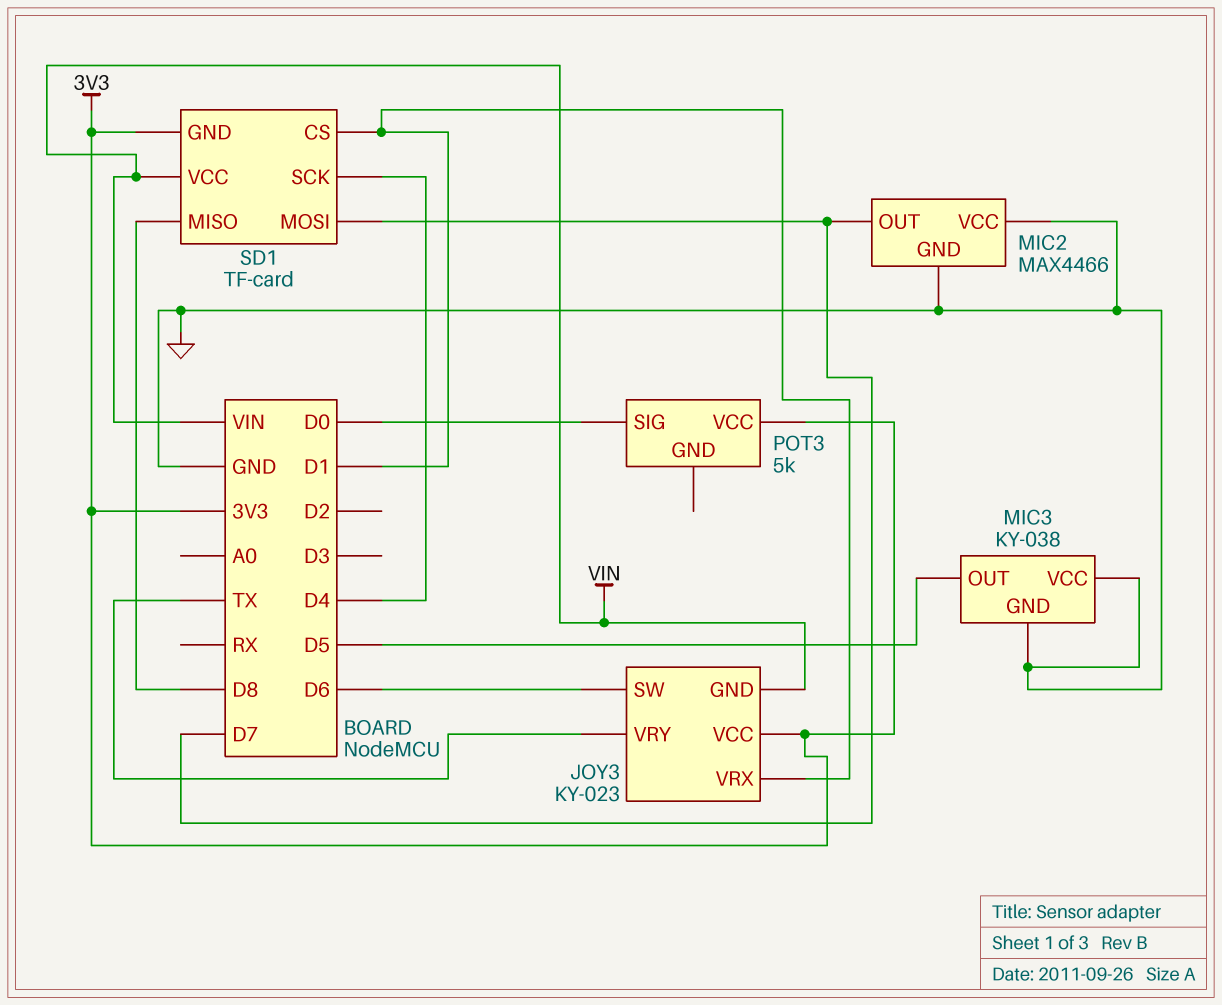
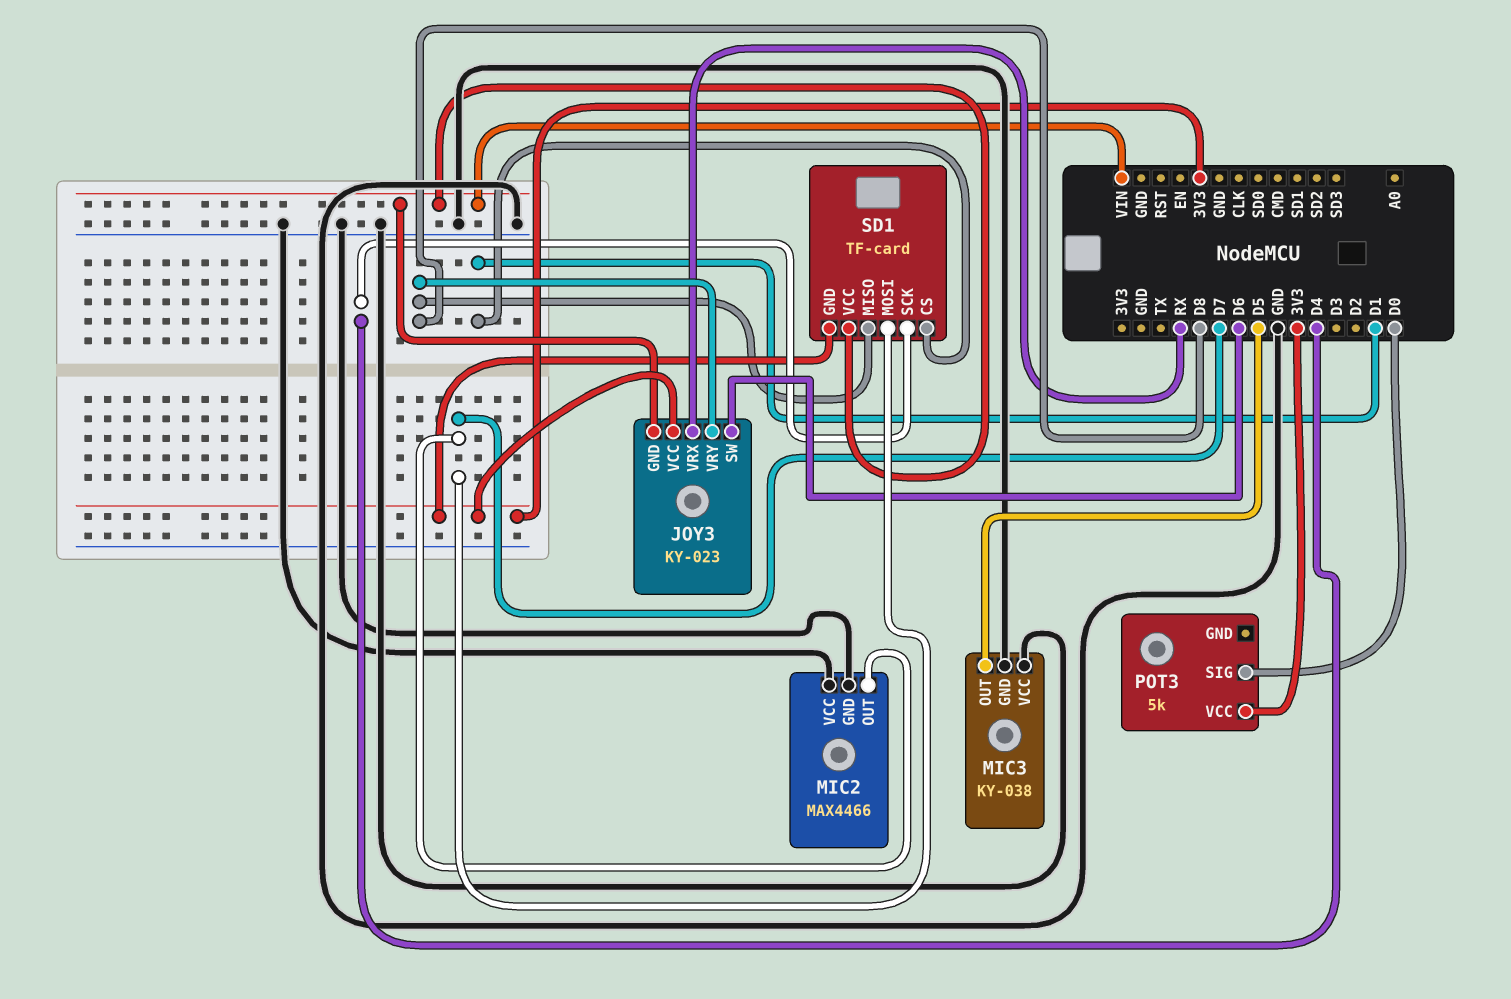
JOY3 pin VRX: D1 -> RX
JOY3 pin VRY: TX -> D8

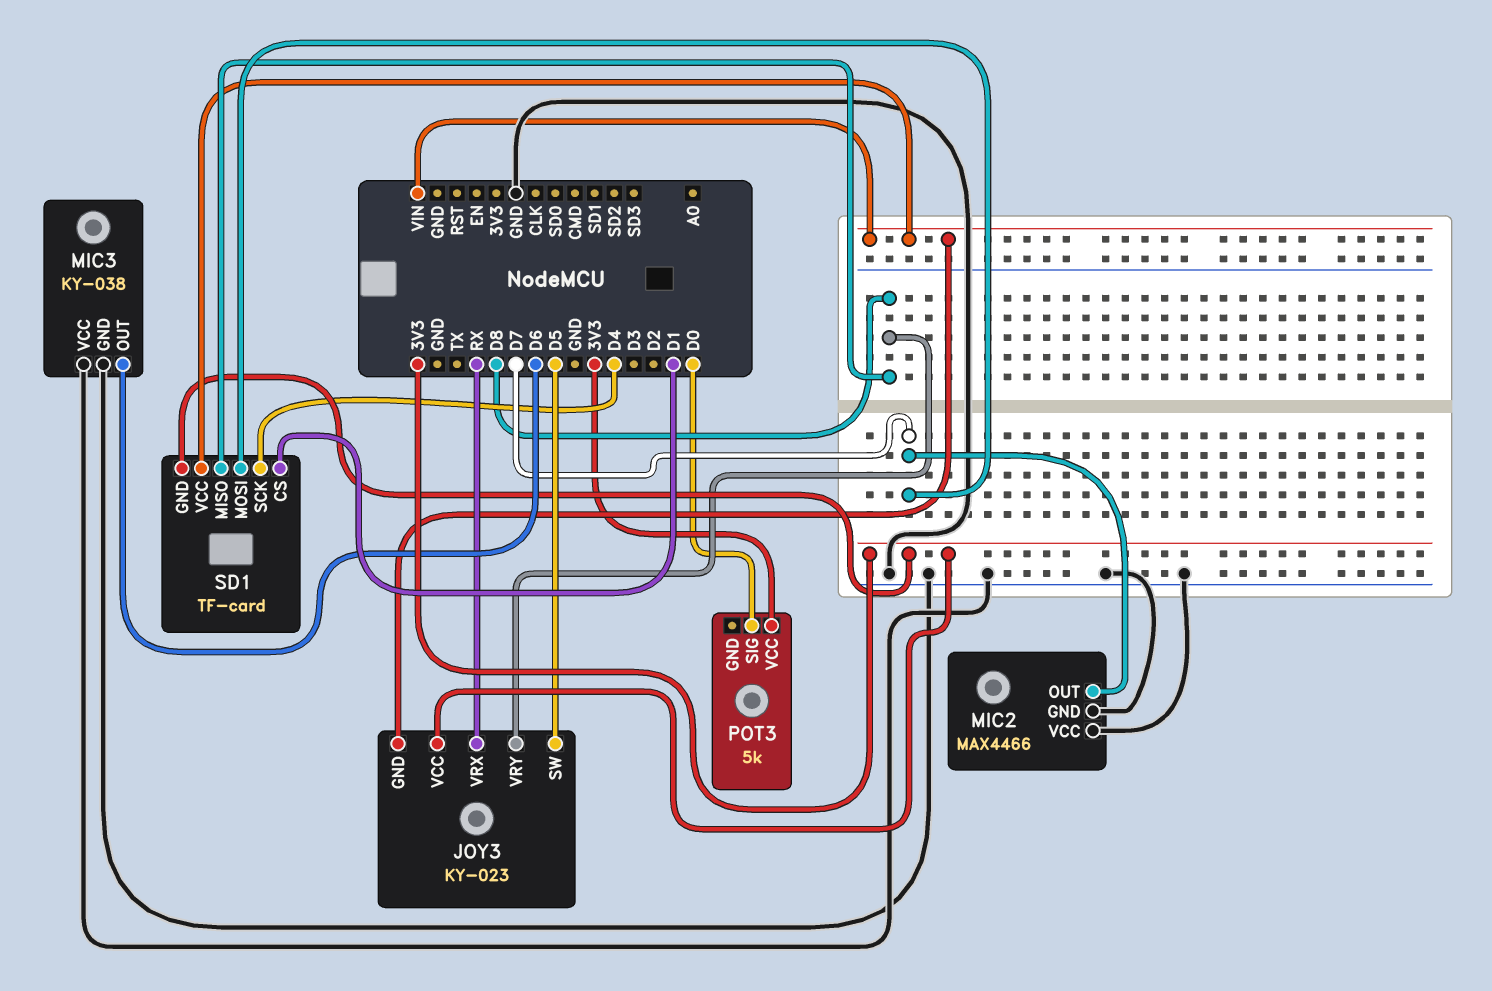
JOY3 pin SW: D6 -> D5
MIC3 pin OUT: D5 -> D6

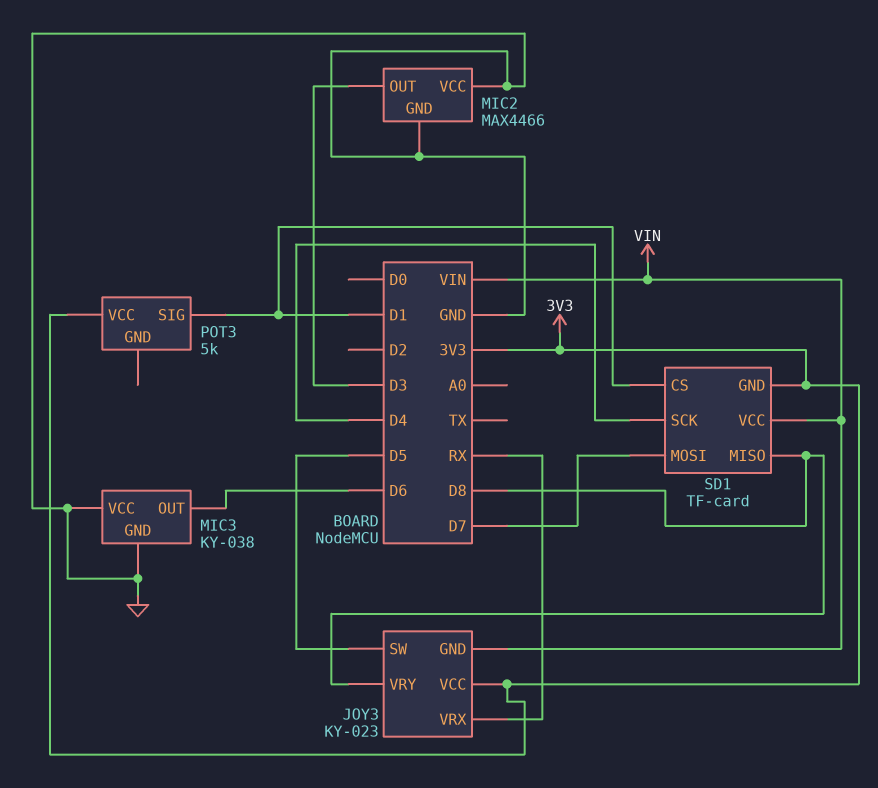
MIC2 pin OUT: D7 -> D3
POT3 pin SIG: D0 -> D1

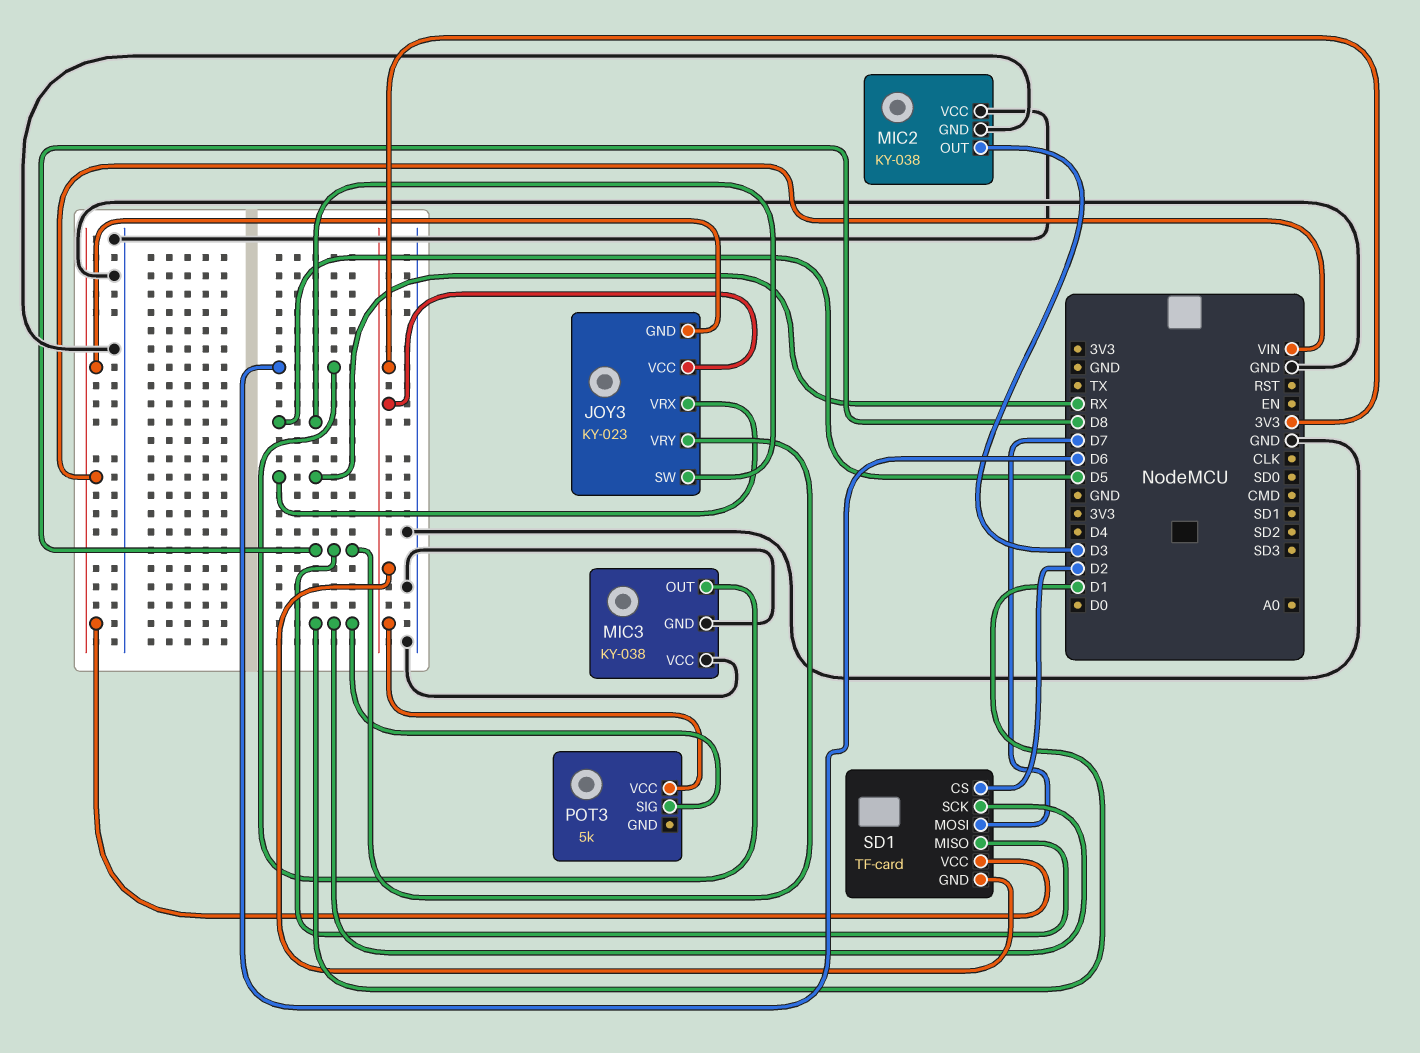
MIC2: MAX4466 -> KY-038
SD1 pin CS: D1 -> D2
SD1 pin SCK: D4 -> D1

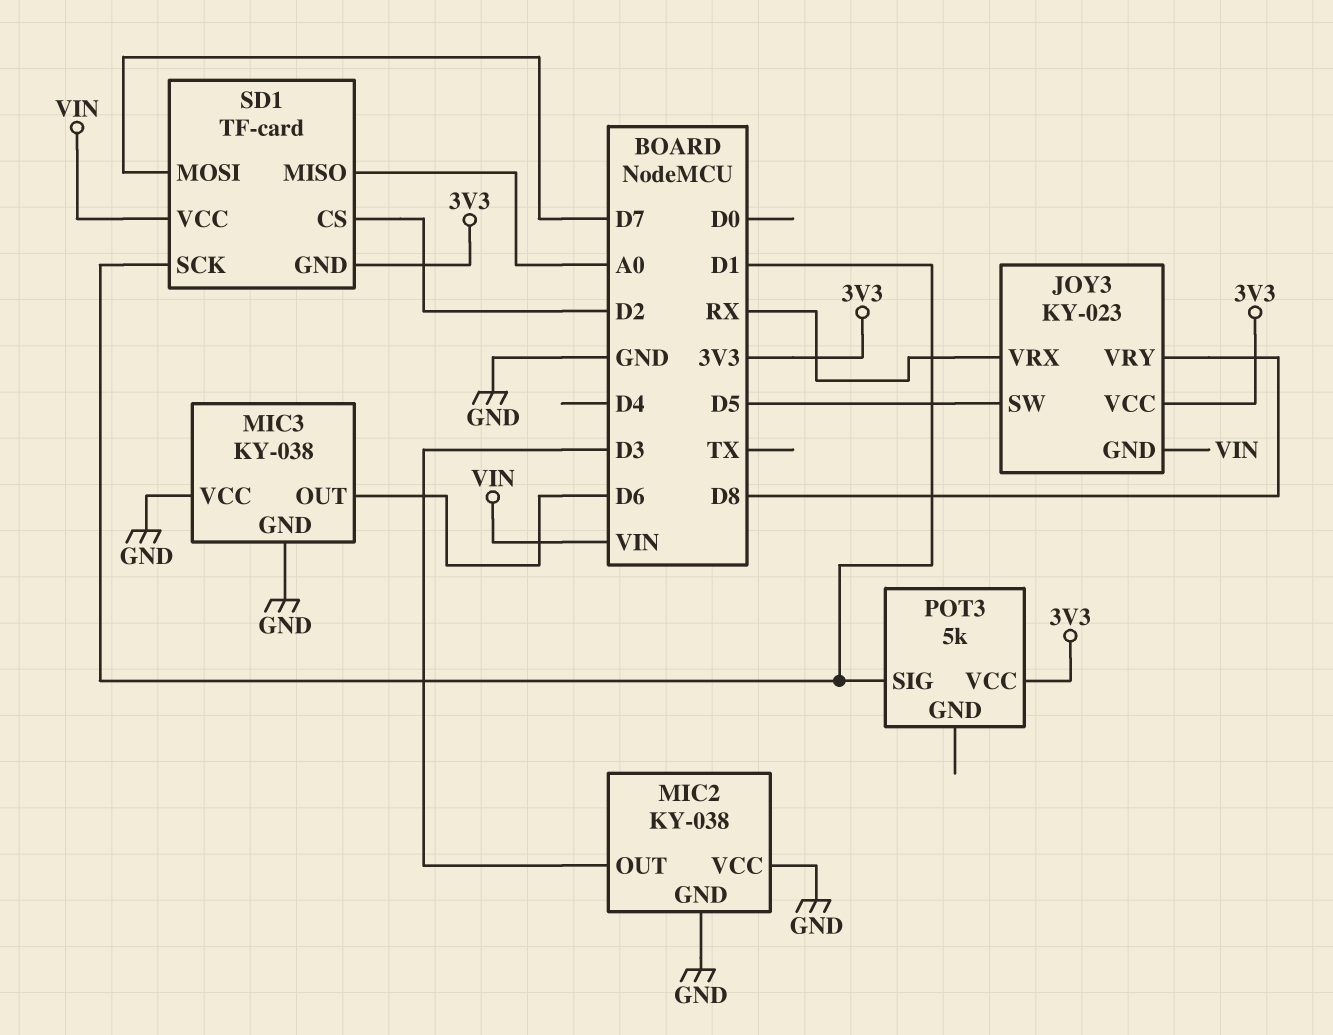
SD1 pin MISO: D8 -> A0

